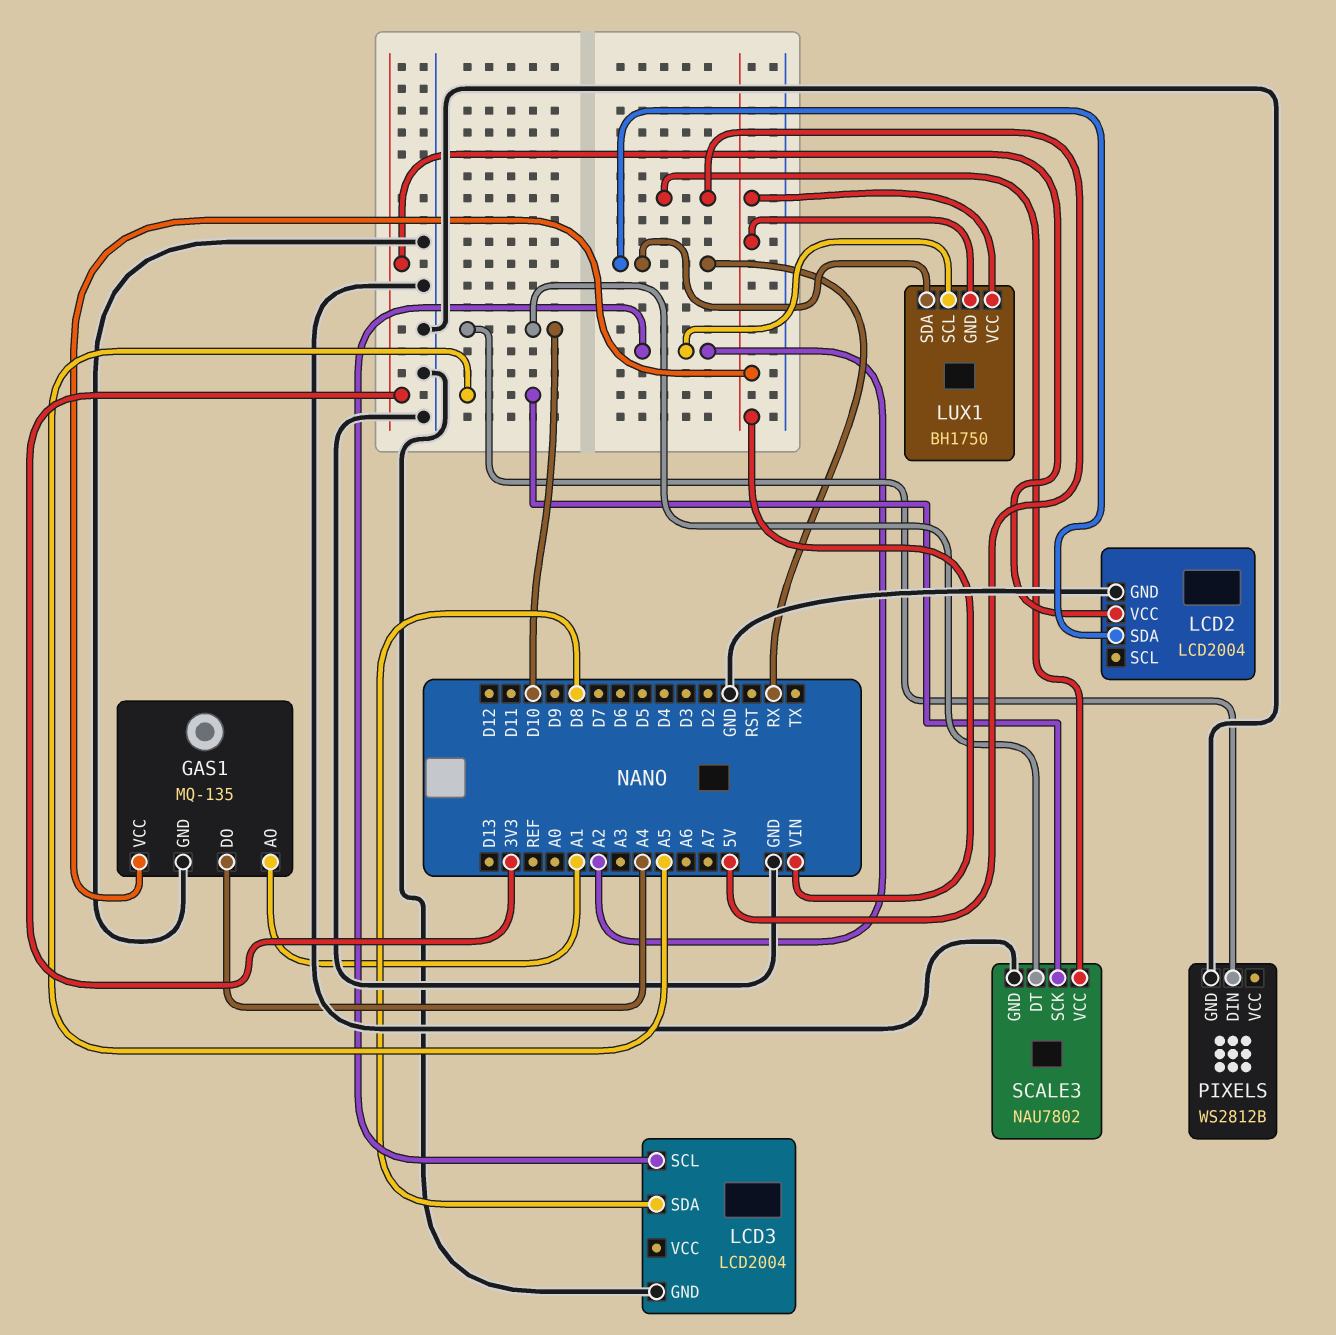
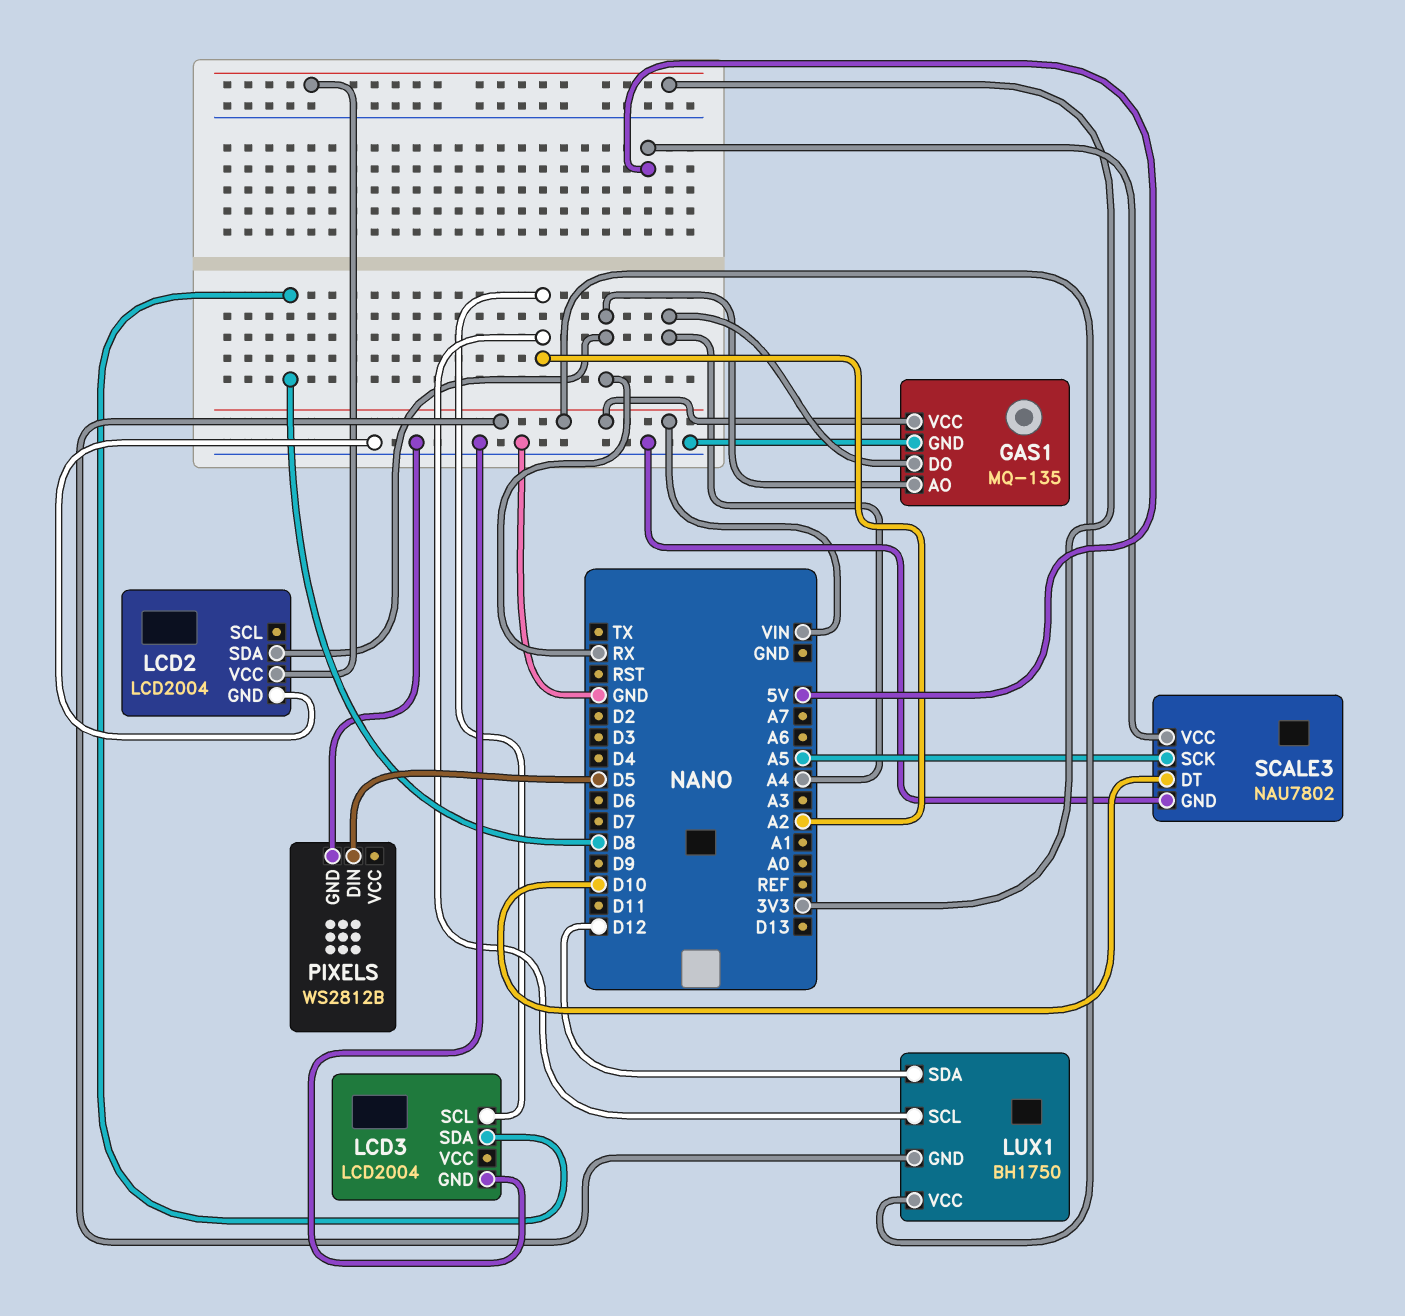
GAS1 pin AO: A1 -> RX
LUX1 pin SDA: RX -> D12
PIXELS pin DIN: D10 -> D5

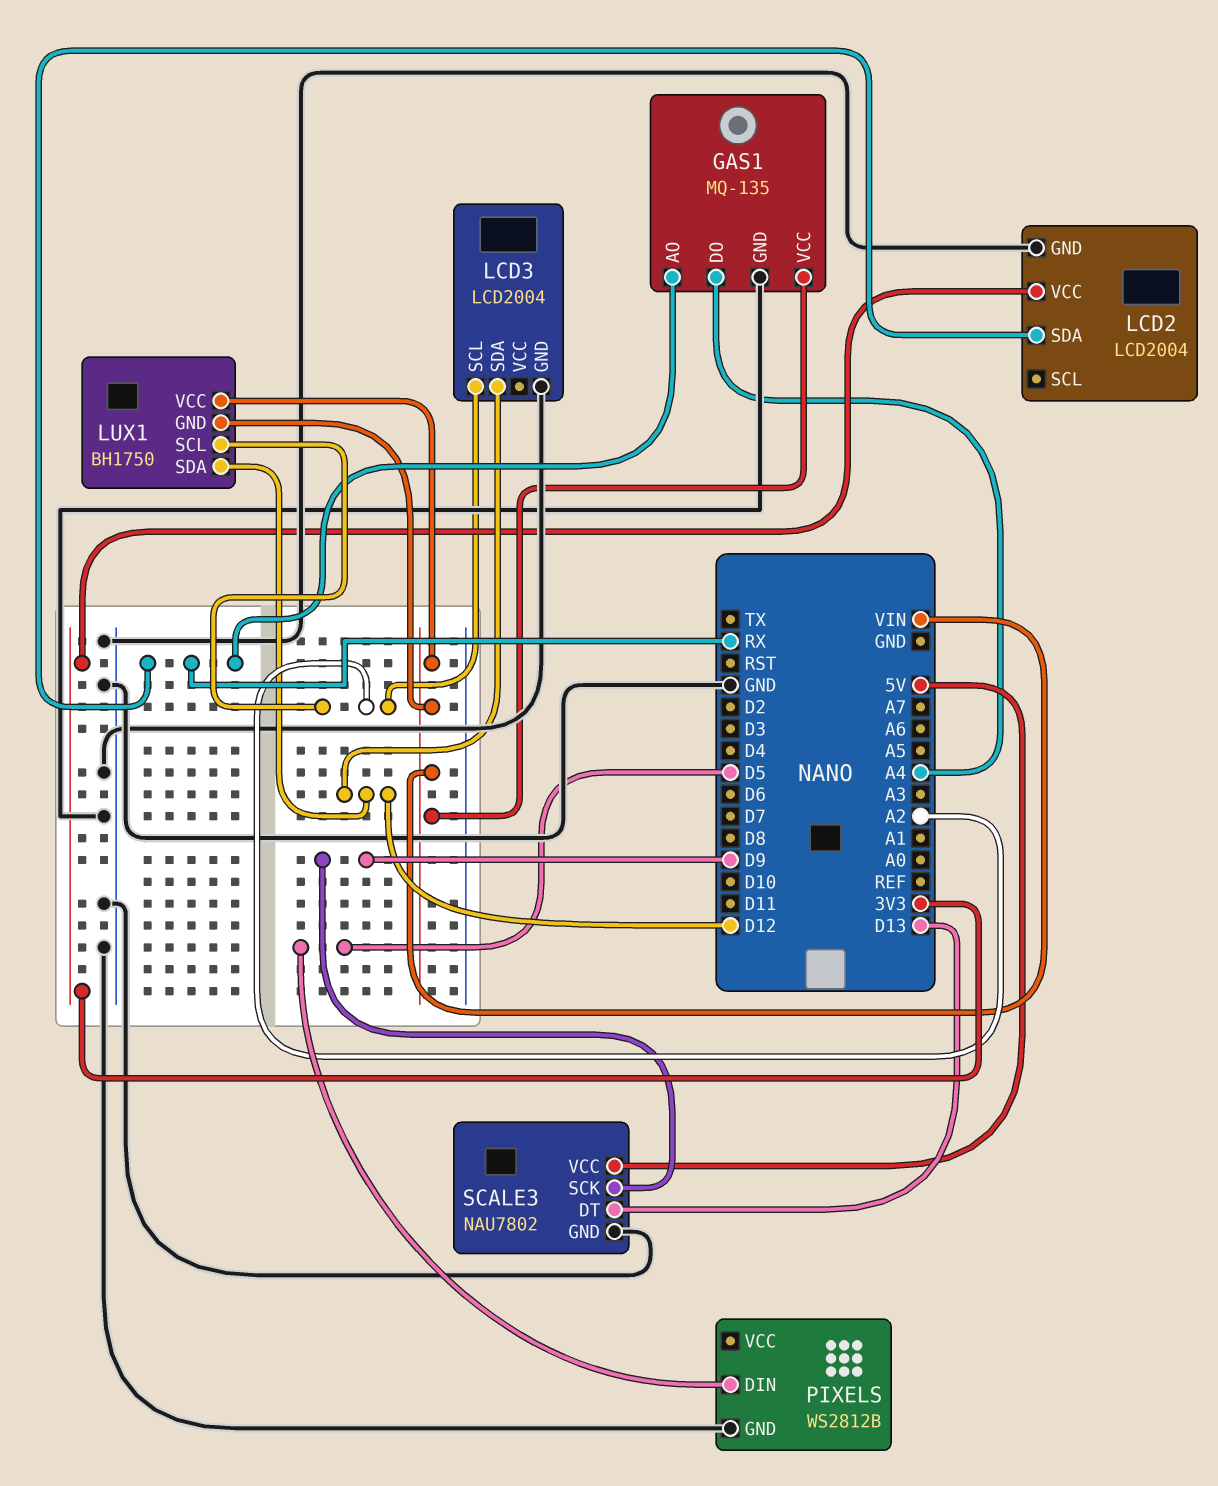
LCD3 pin SDA: D8 -> D12
SCALE3 pin DT: D10 -> D13
SCALE3 pin SCK: A5 -> D9

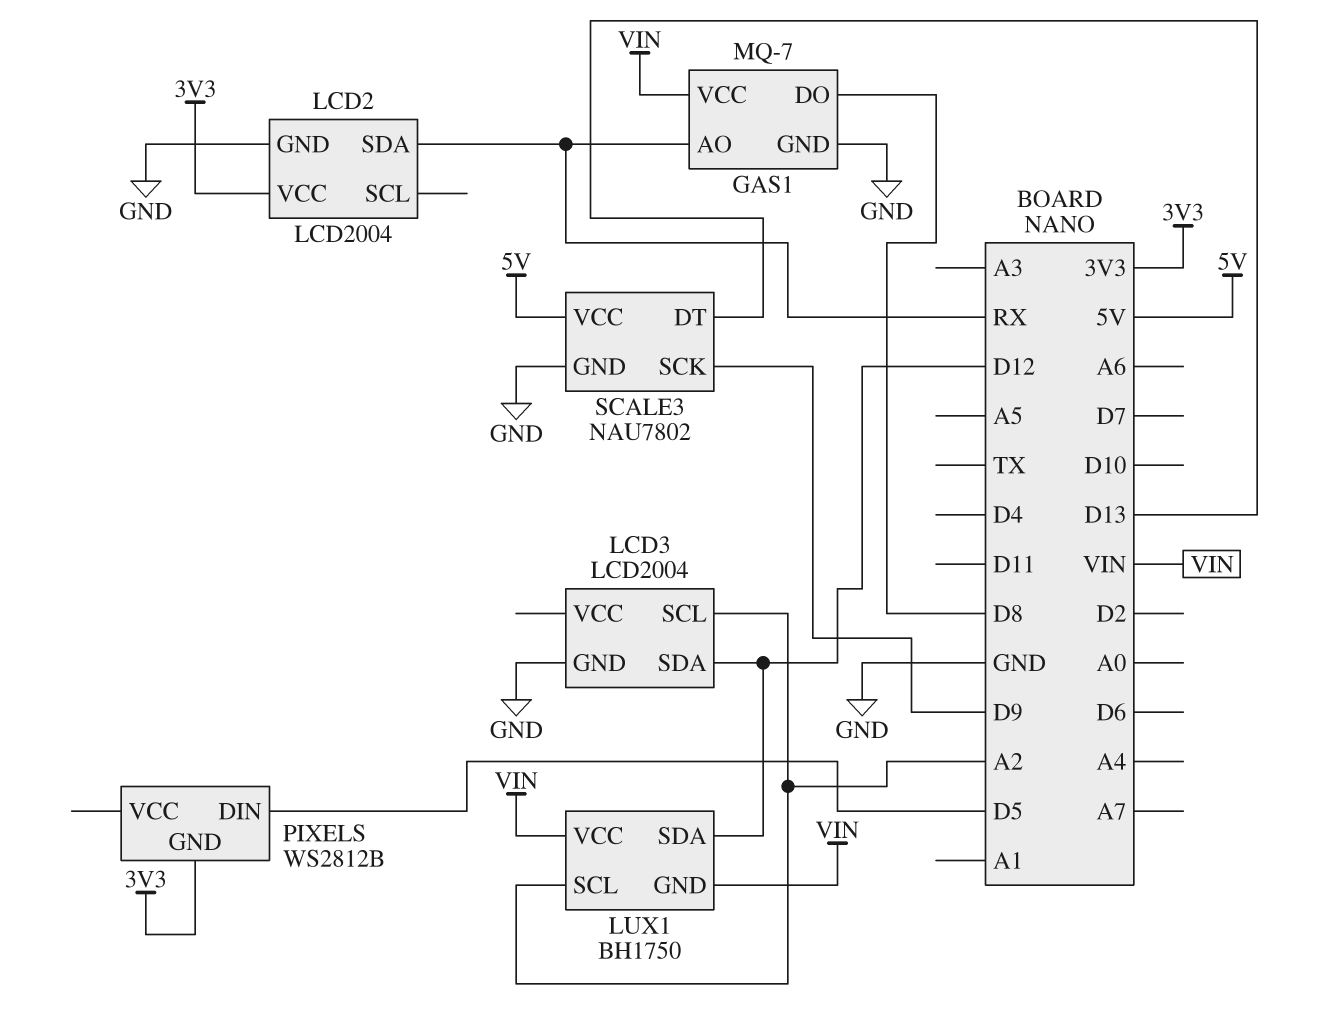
GAS1: MQ-135 -> MQ-7
GAS1 pin DO: A4 -> D8
PIXELS pin GND: GND -> 3V3

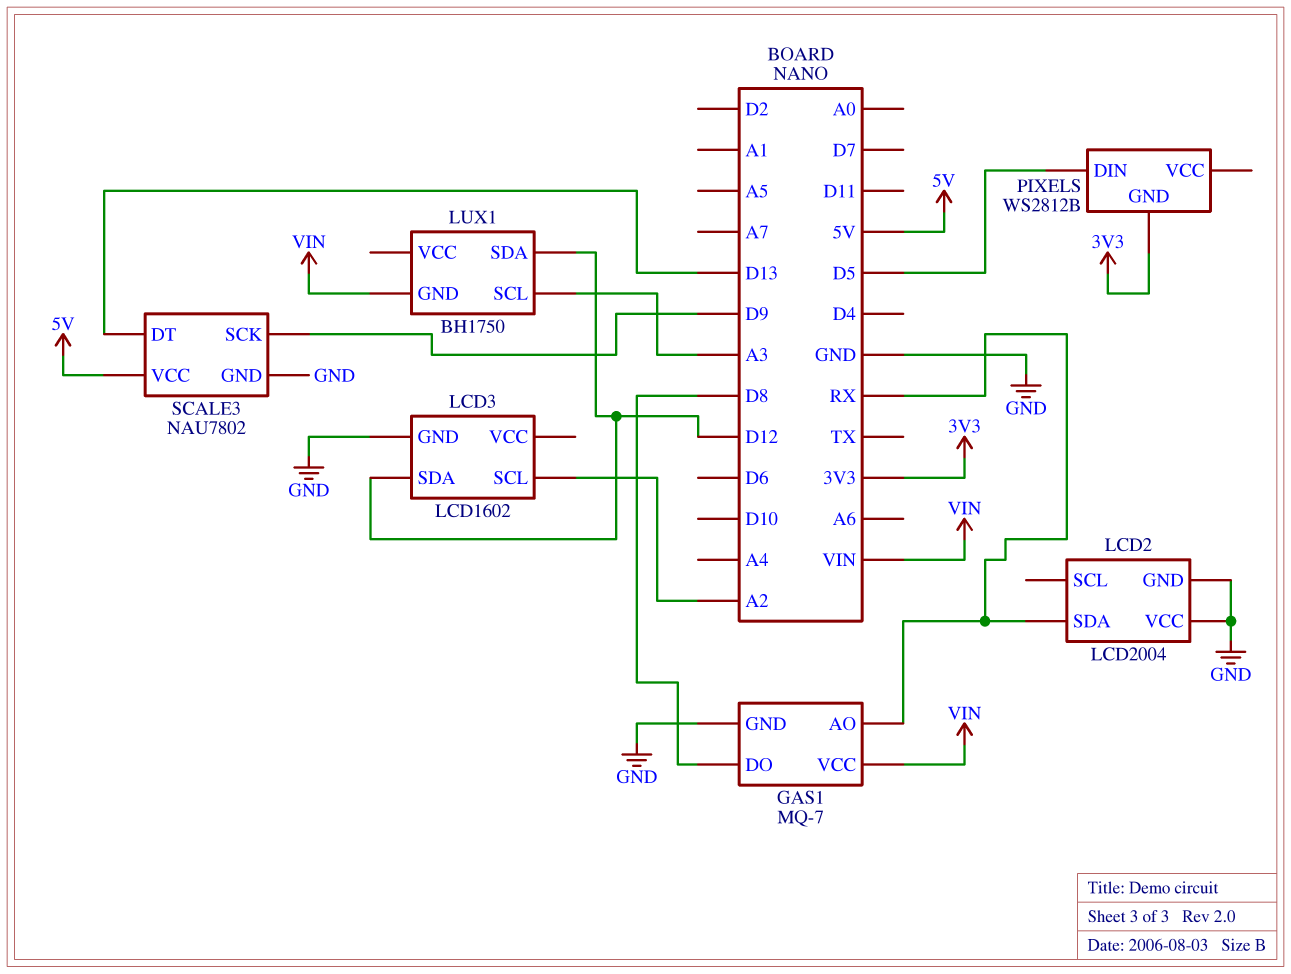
LCD2 pin VCC: 3V3 -> GND
LCD3: LCD2004 -> LCD1602
LUX1 pin SCL: A2 -> A3
LUX1 pin VCC: VIN -> none

